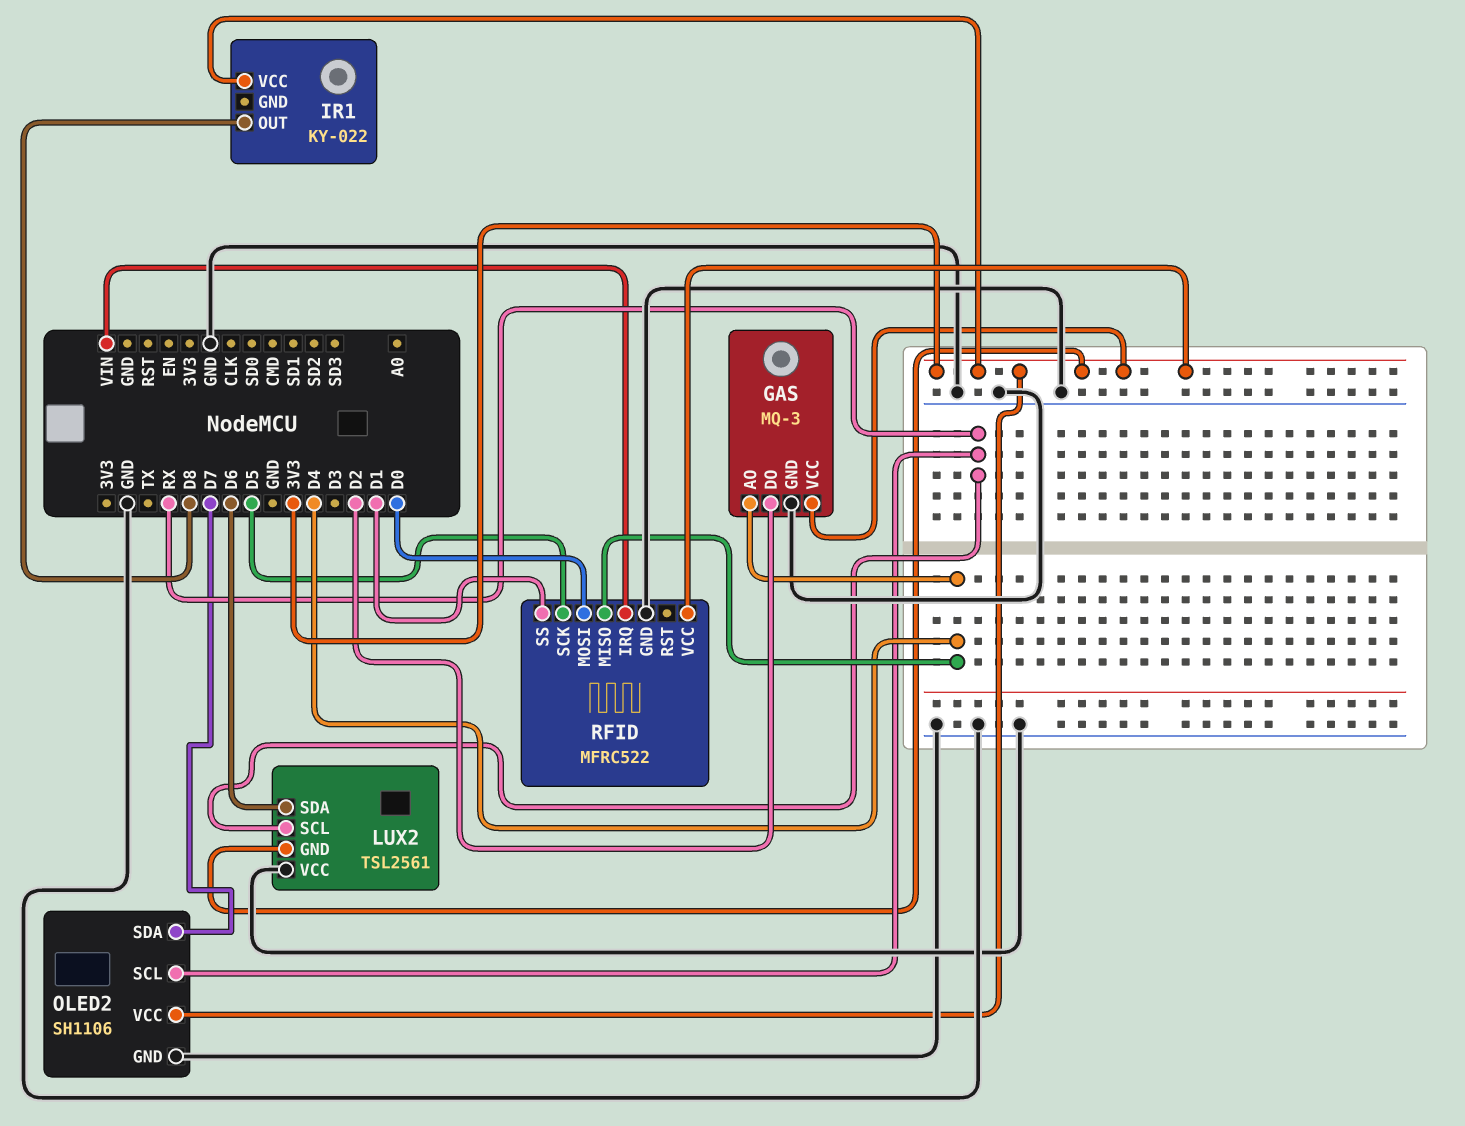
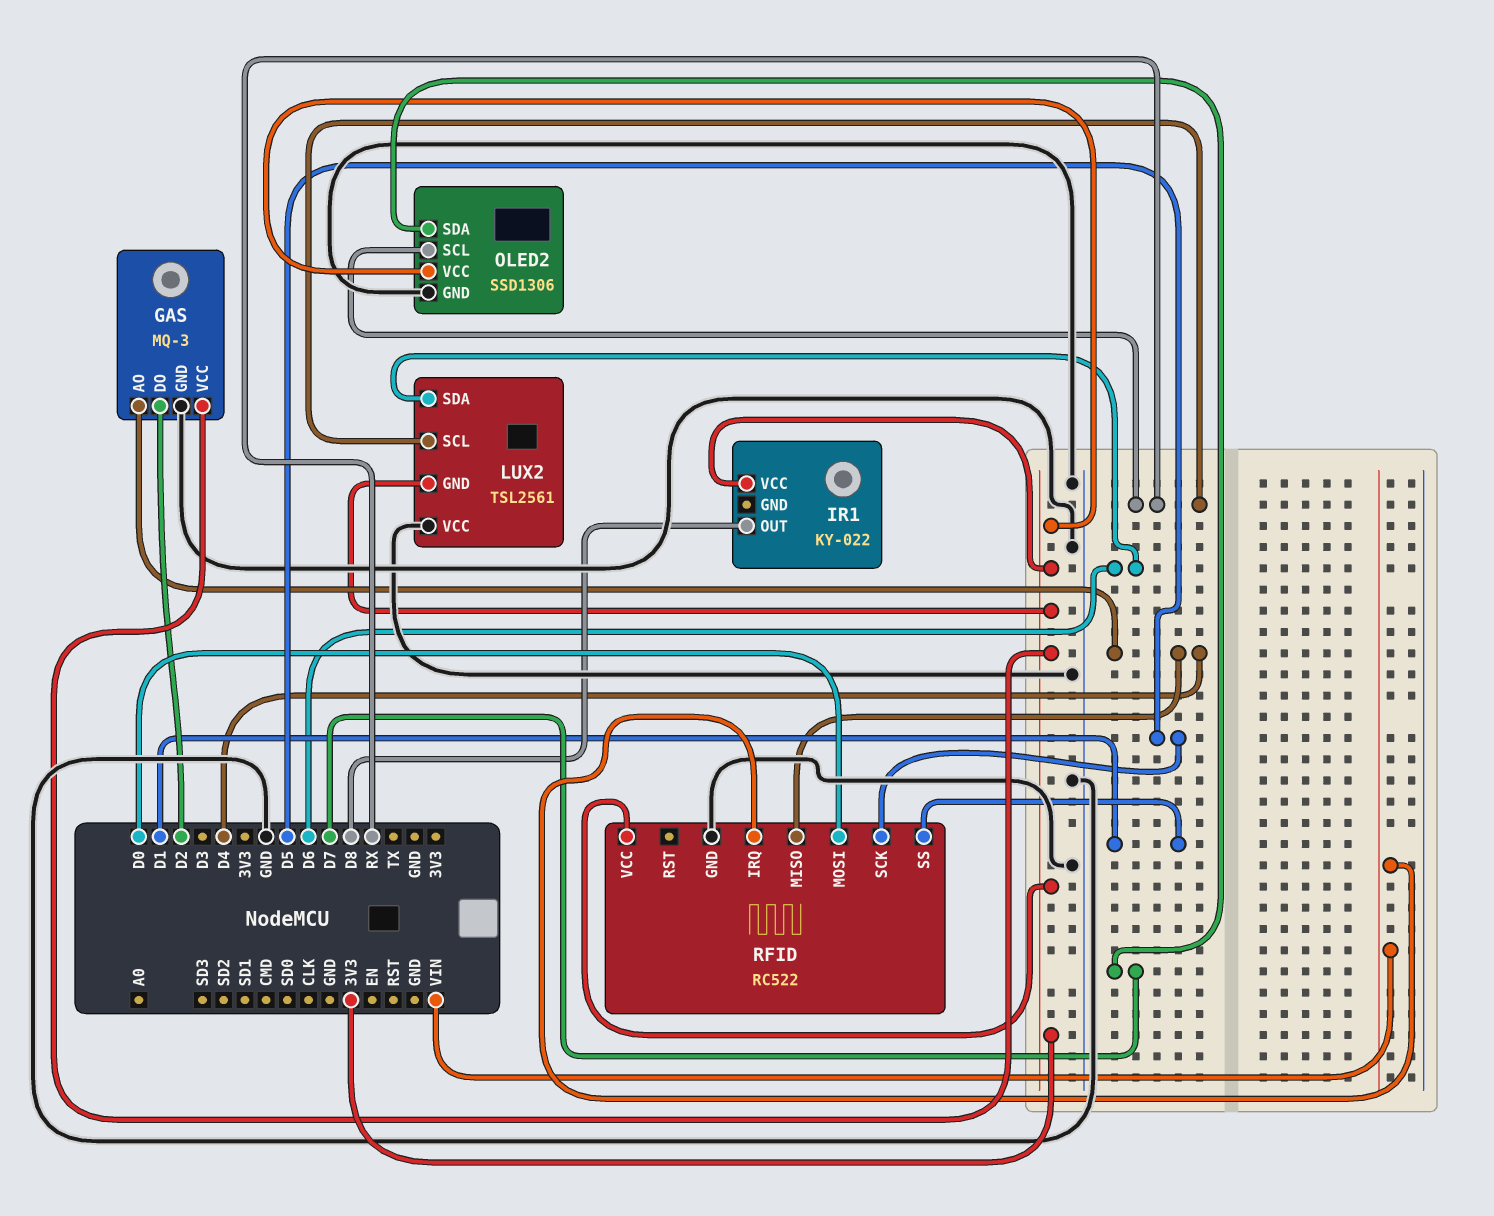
OLED2: SH1106 -> SSD1306
RFID: MFRC522 -> RC522

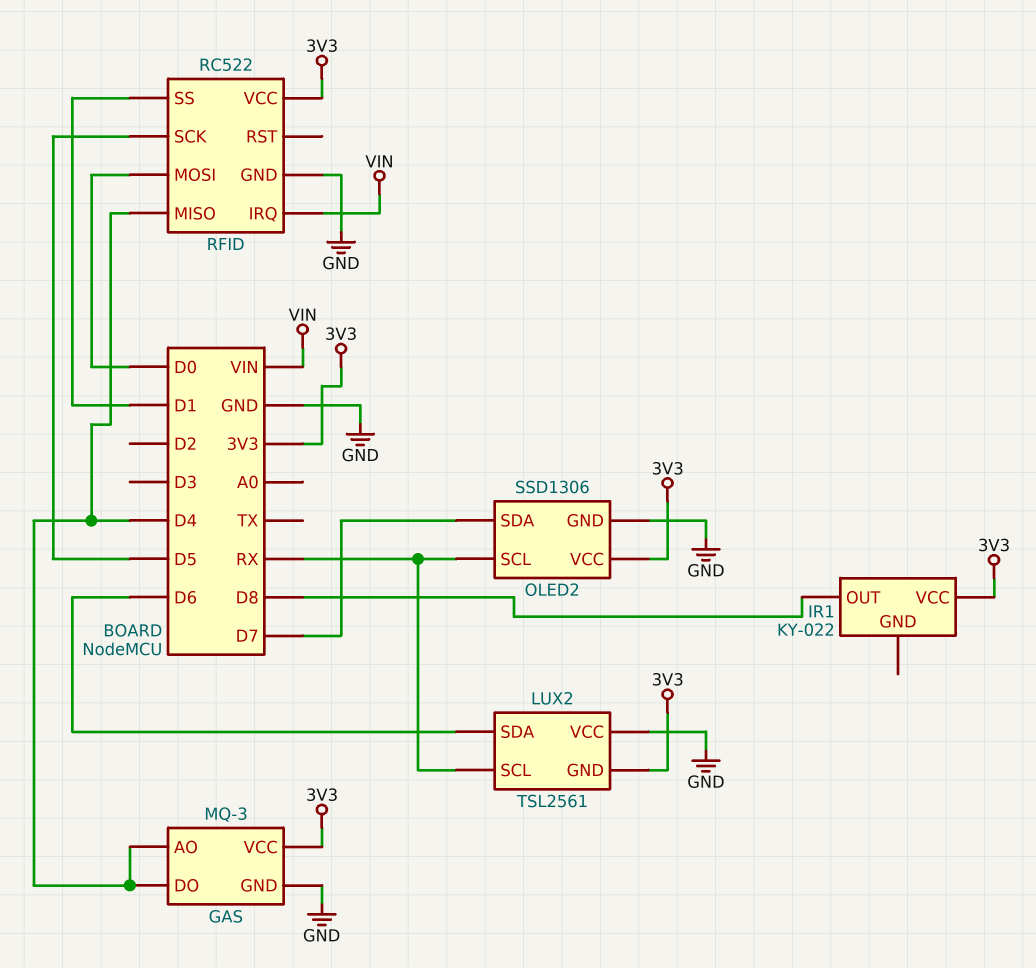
GAS pin DO: D2 -> D4

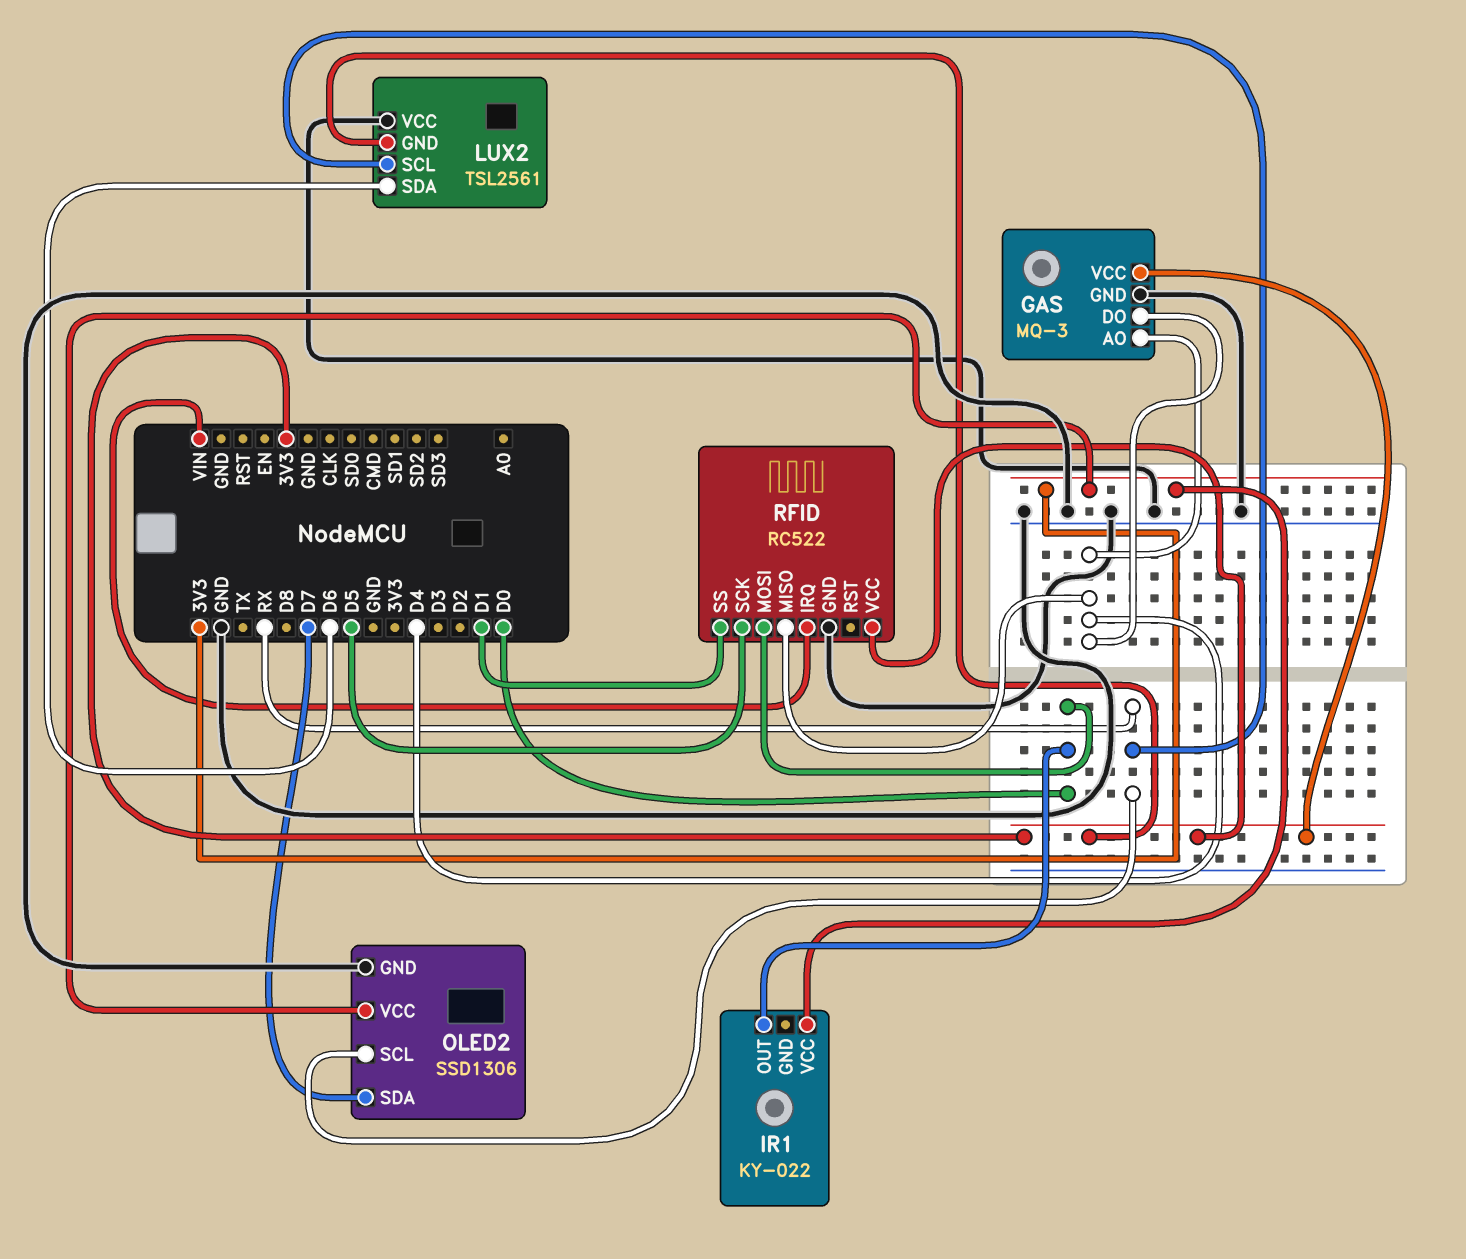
IR1 pin OUT: D8 -> D0

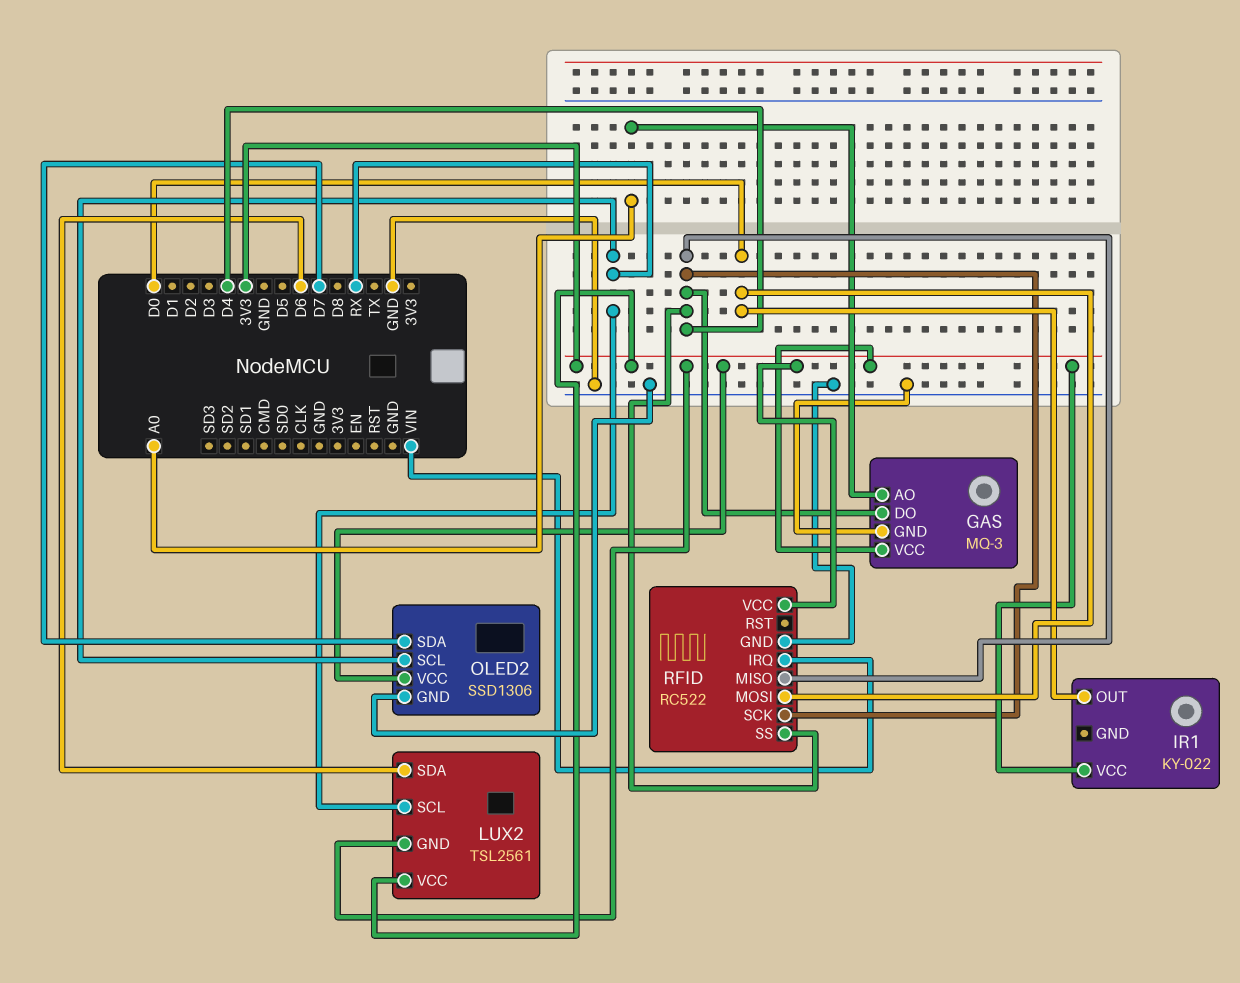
GAS pin AO: D4 -> A0
LUX2 pin VCC: GND -> 3V3
RFID pin SCK: D5 -> D4
RFID pin SS: D1 -> D4

